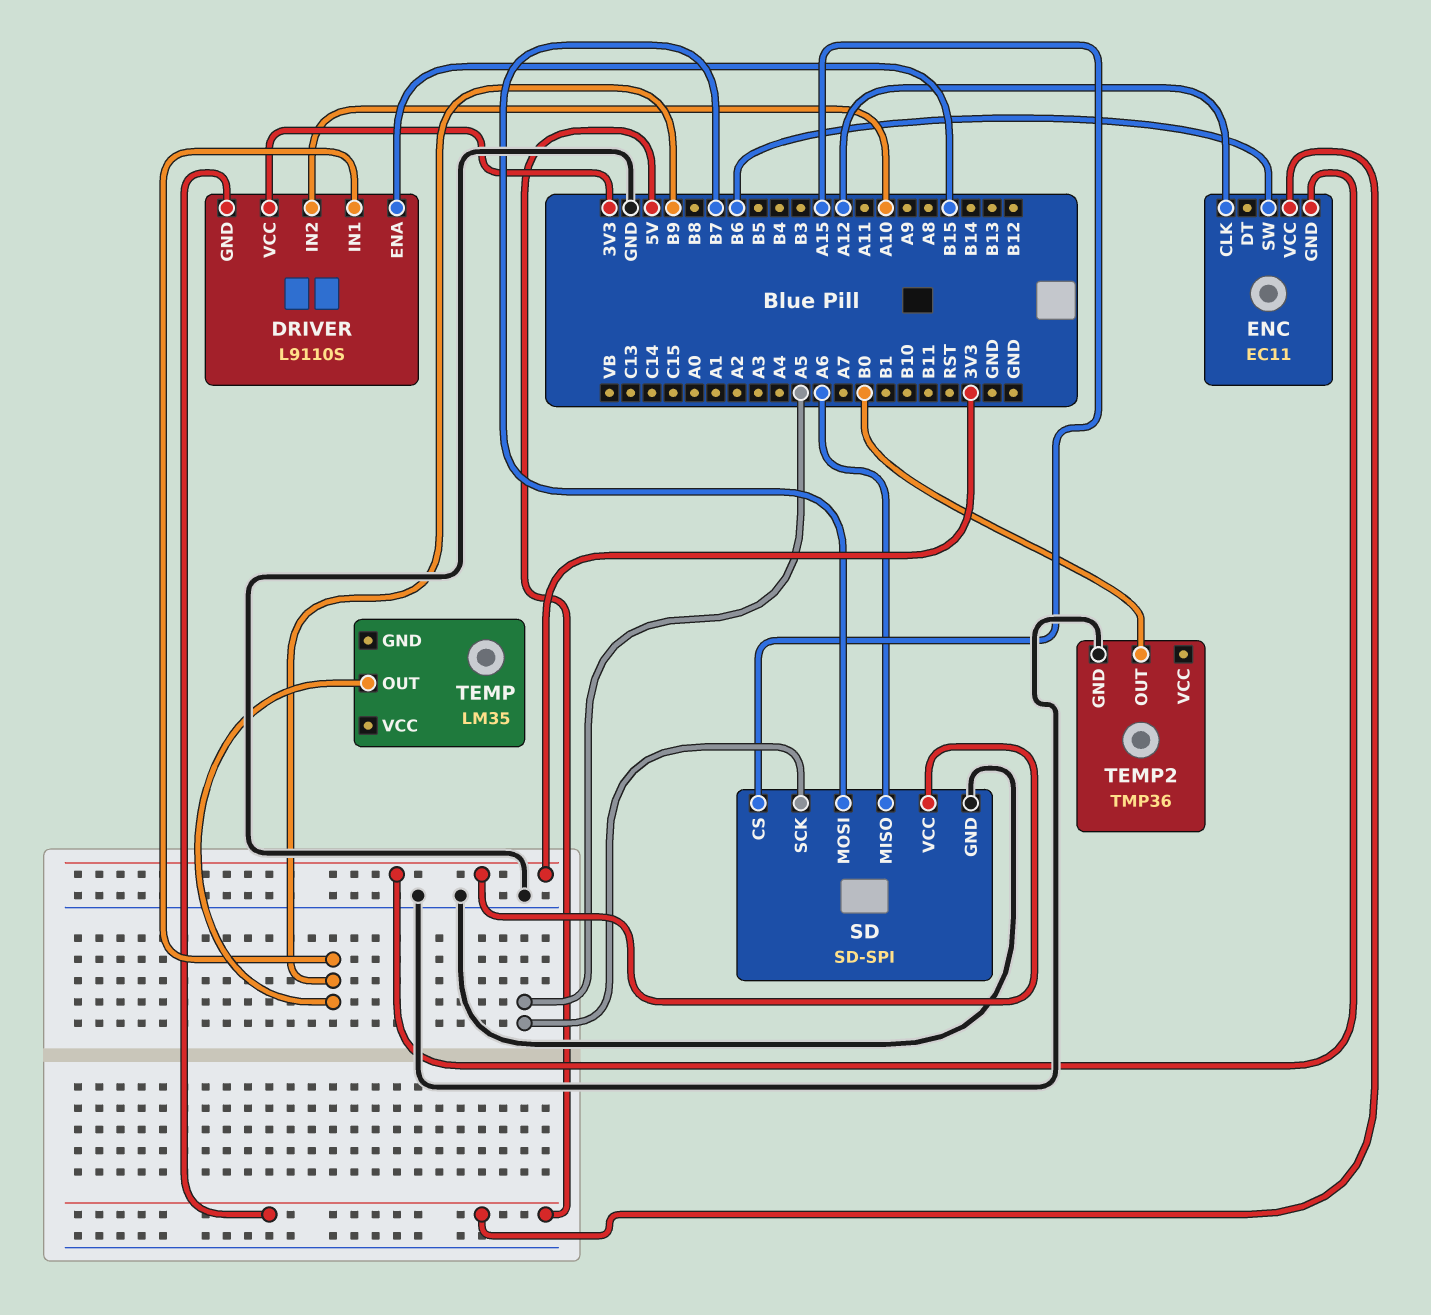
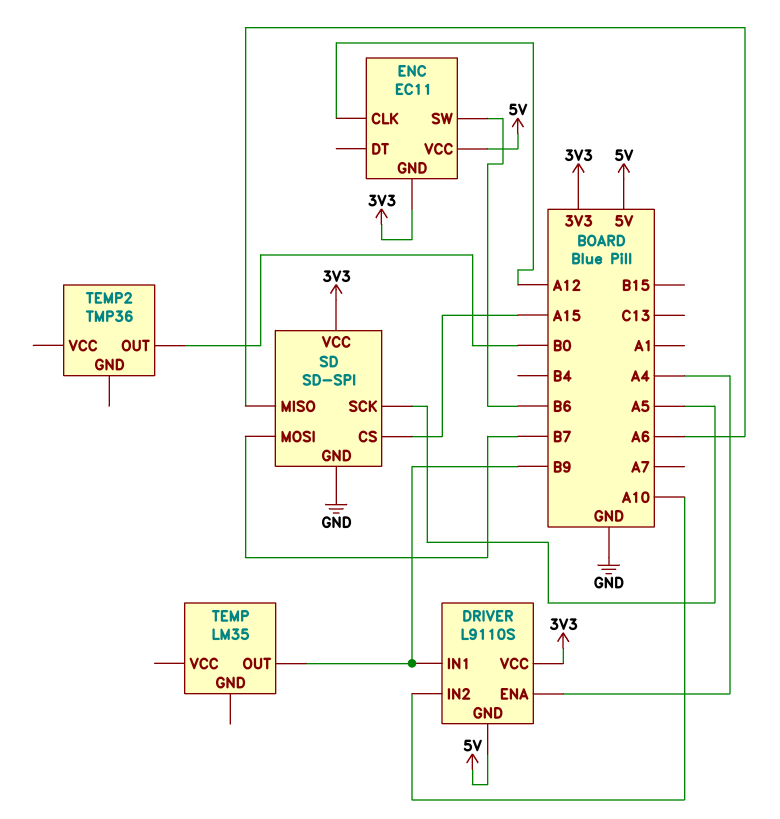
DRIVER pin ENA: B15 -> A4
TEMP2 pin GND: GND -> none

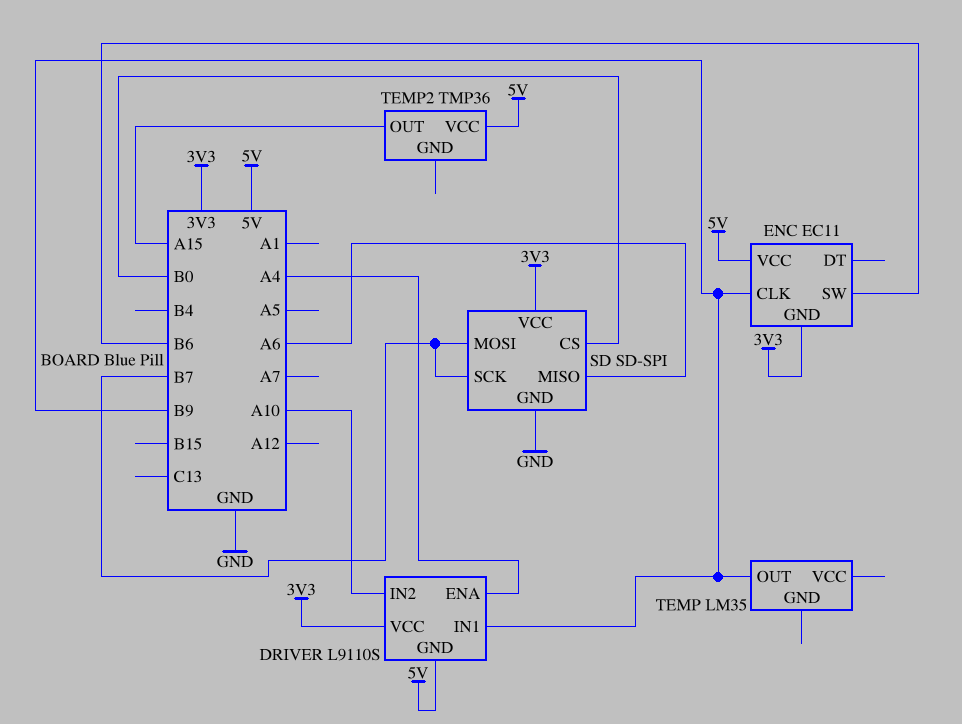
ENC pin CLK: A12 -> B9
SD pin CS: A15 -> B0
SD pin SCK: A5 -> B7
TEMP2 pin OUT: B0 -> A15
TEMP2 pin VCC: none -> 5V

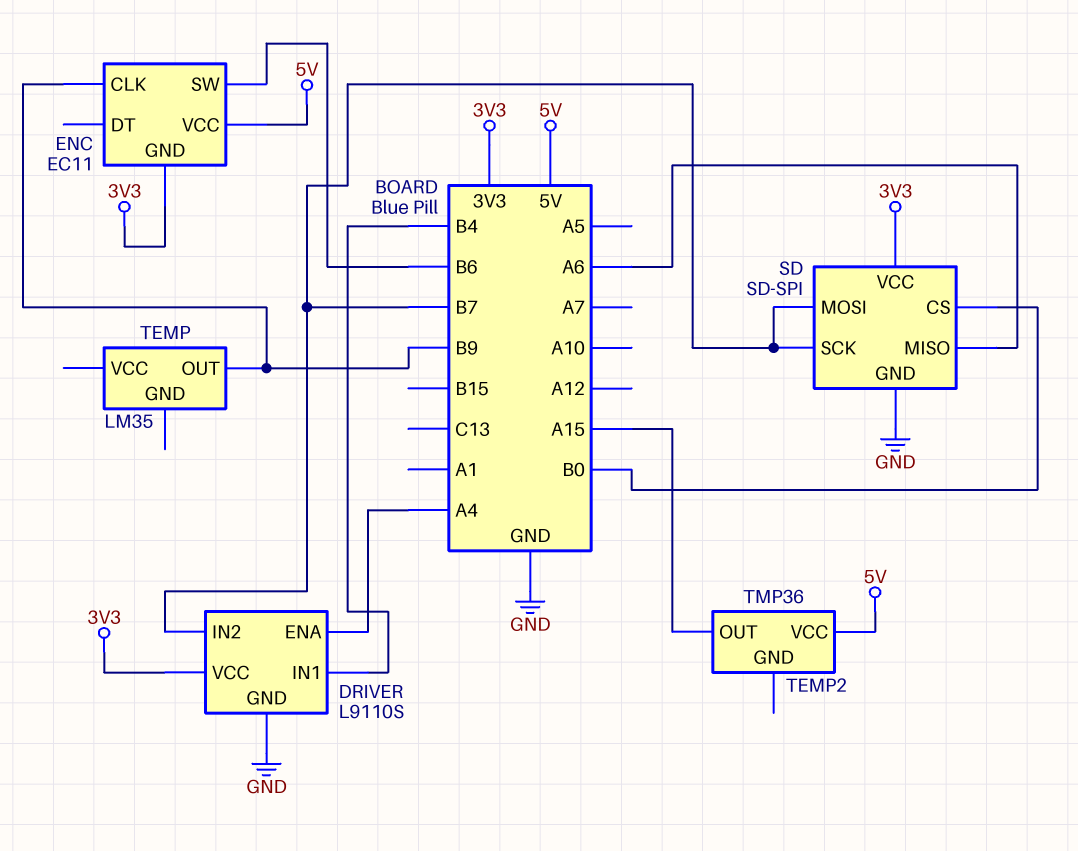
DRIVER pin GND: 5V -> GND
DRIVER pin IN1: B9 -> B4
DRIVER pin IN2: A10 -> B7

